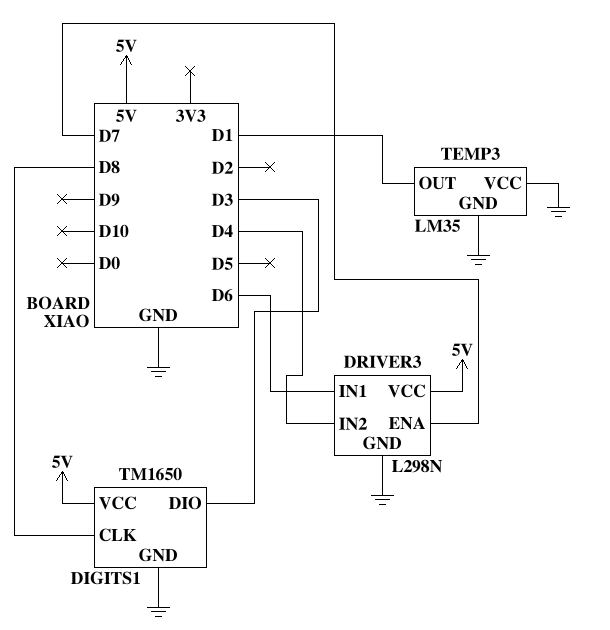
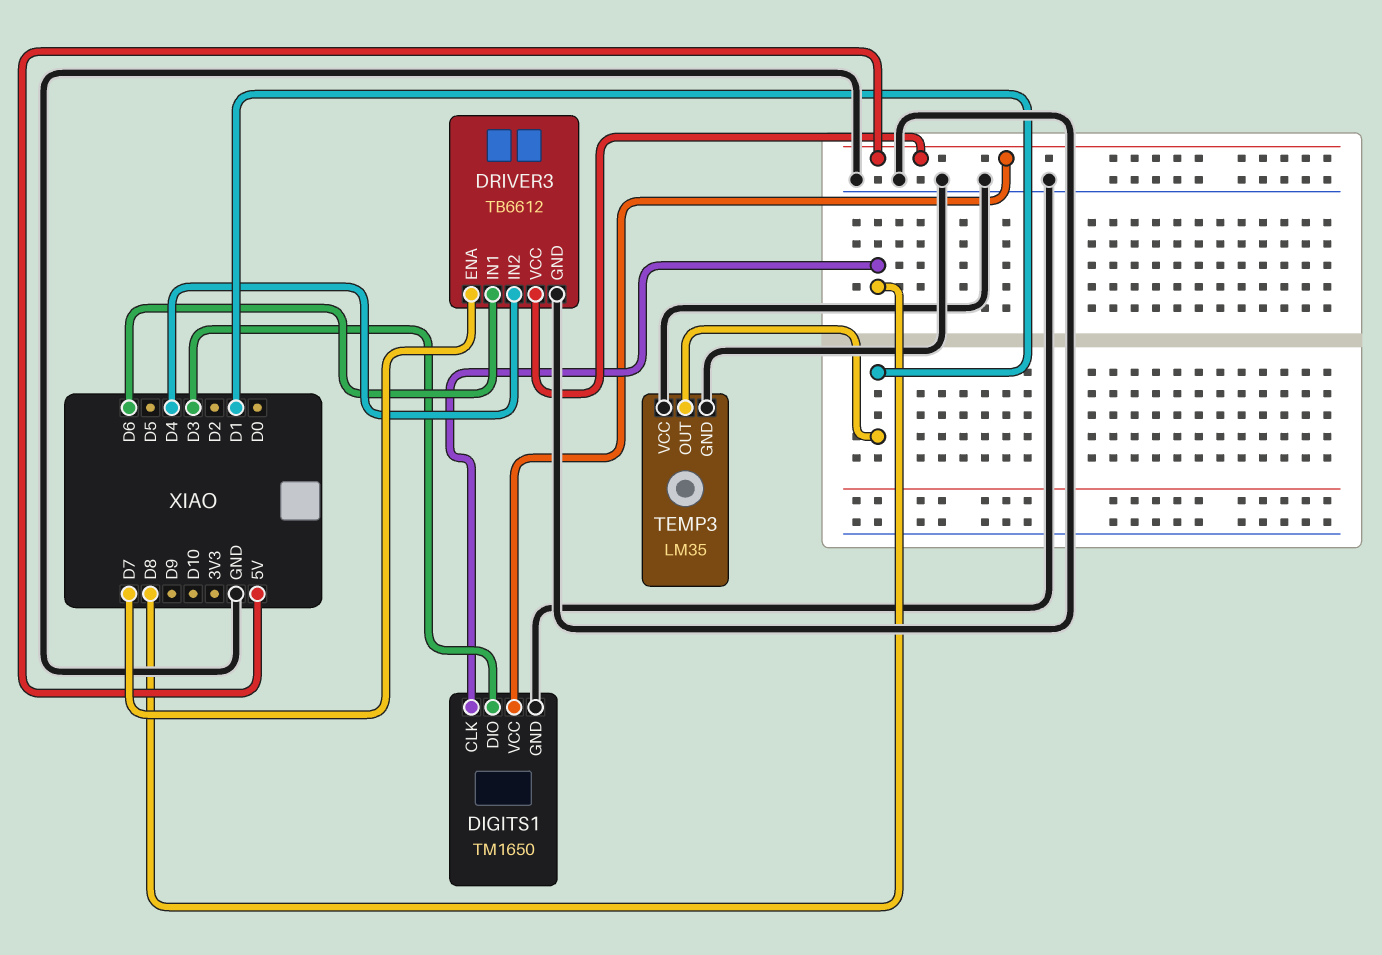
DRIVER3: L298N -> TB6612

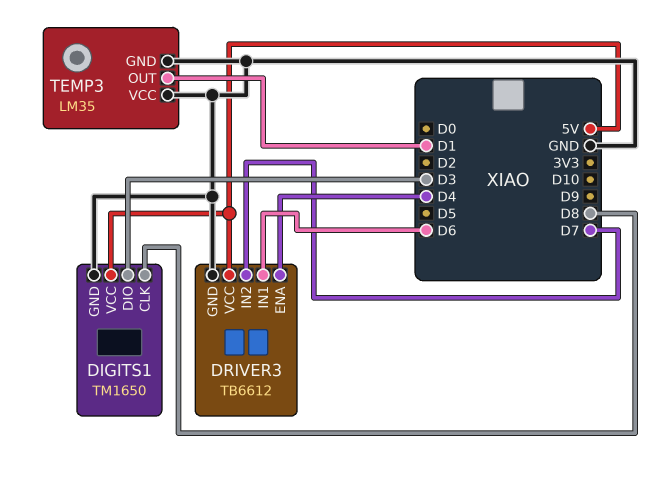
DRIVER3 pin ENA: D7 -> D4
DRIVER3 pin IN2: D4 -> D7

